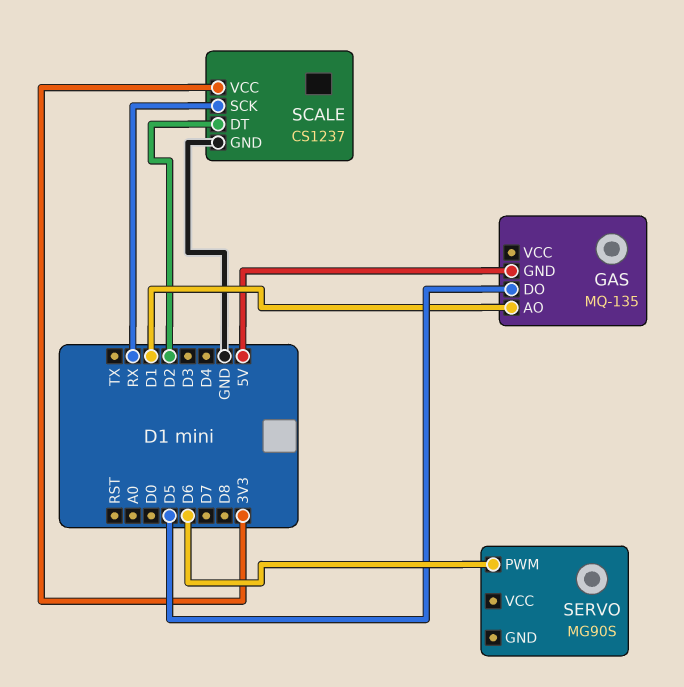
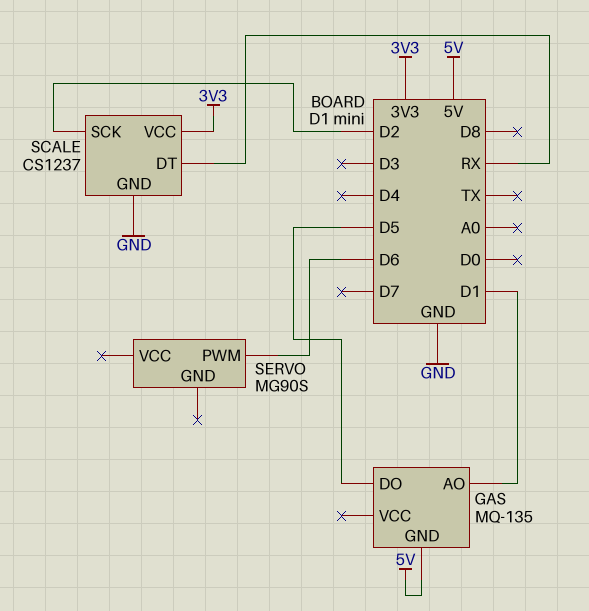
SCALE pin DT: D2 -> RX
SCALE pin SCK: RX -> D2

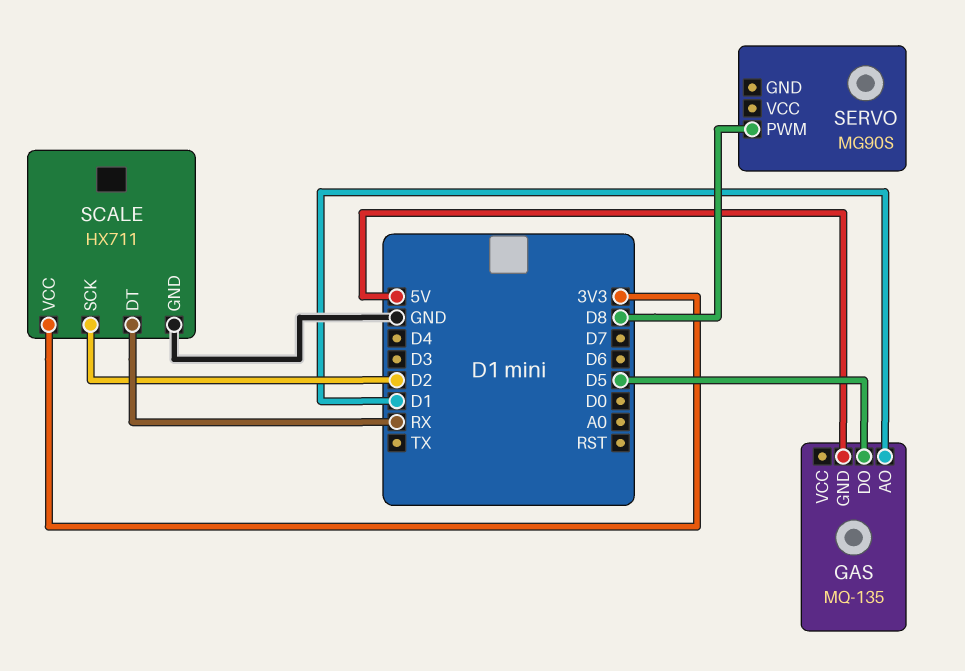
SCALE: CS1237 -> HX711
SERVO pin PWM: D6 -> D8

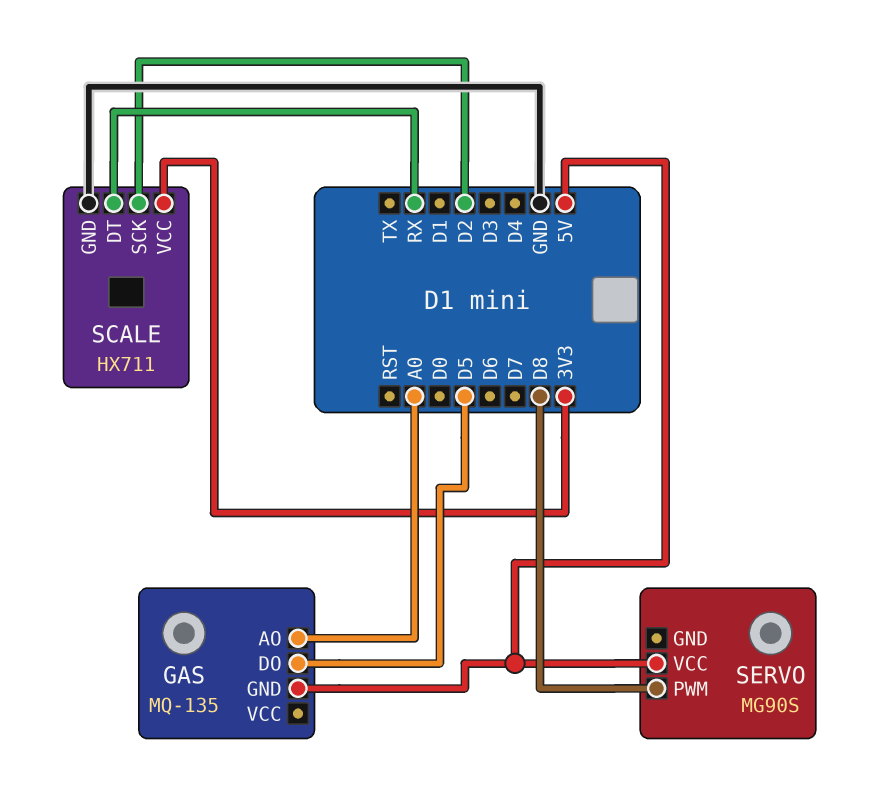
GAS pin AO: D1 -> A0
SERVO pin VCC: none -> 5V

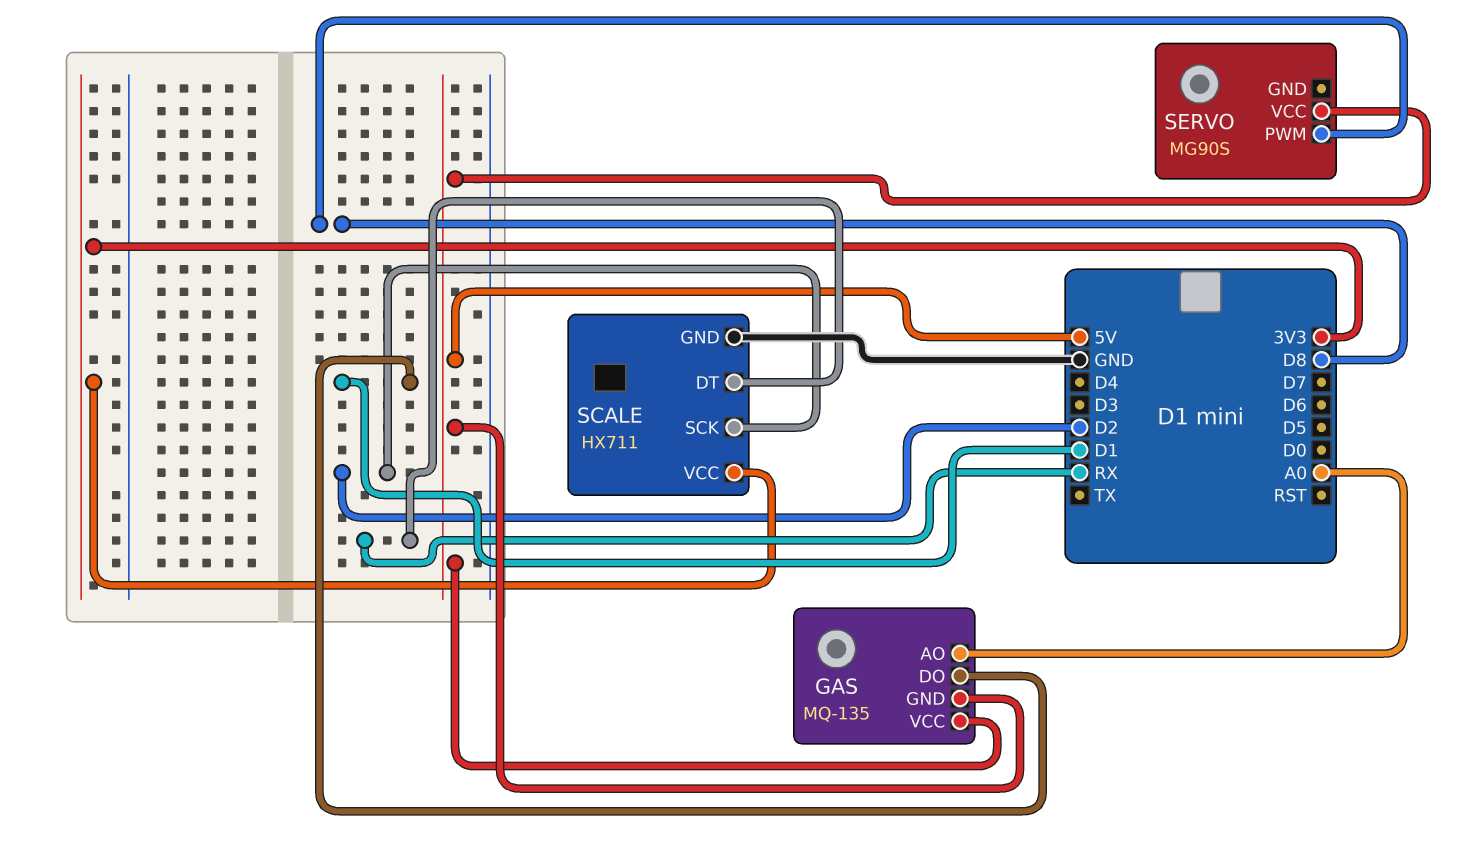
GAS pin DO: D5 -> D1
GAS pin VCC: none -> 5V

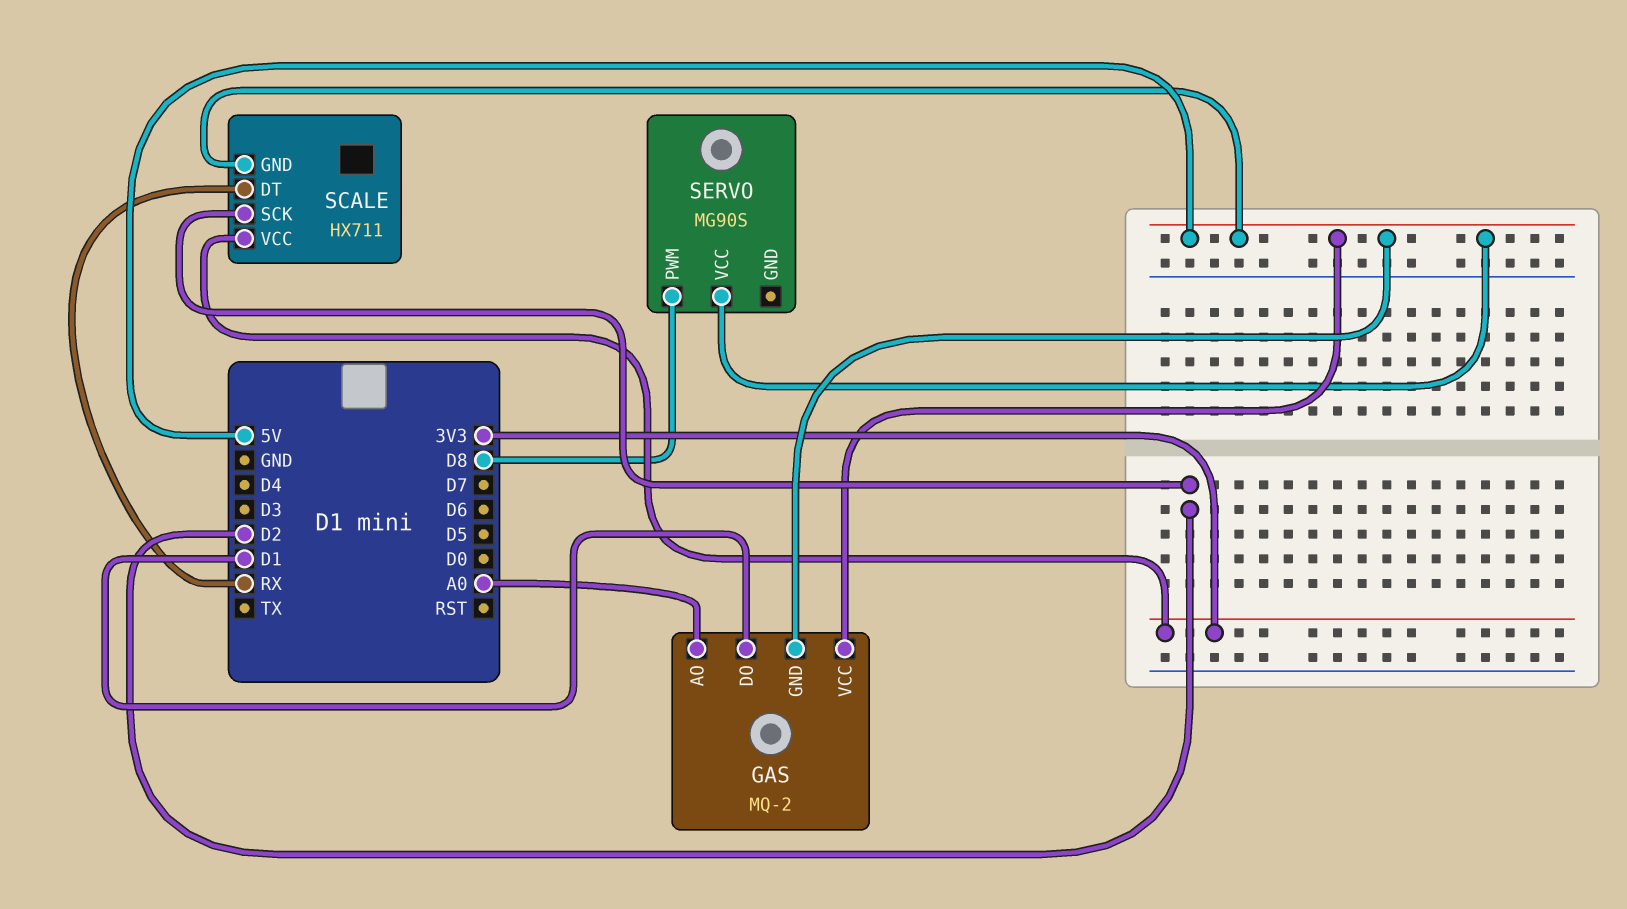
GAS: MQ-135 -> MQ-2
SCALE pin GND: GND -> 5V

